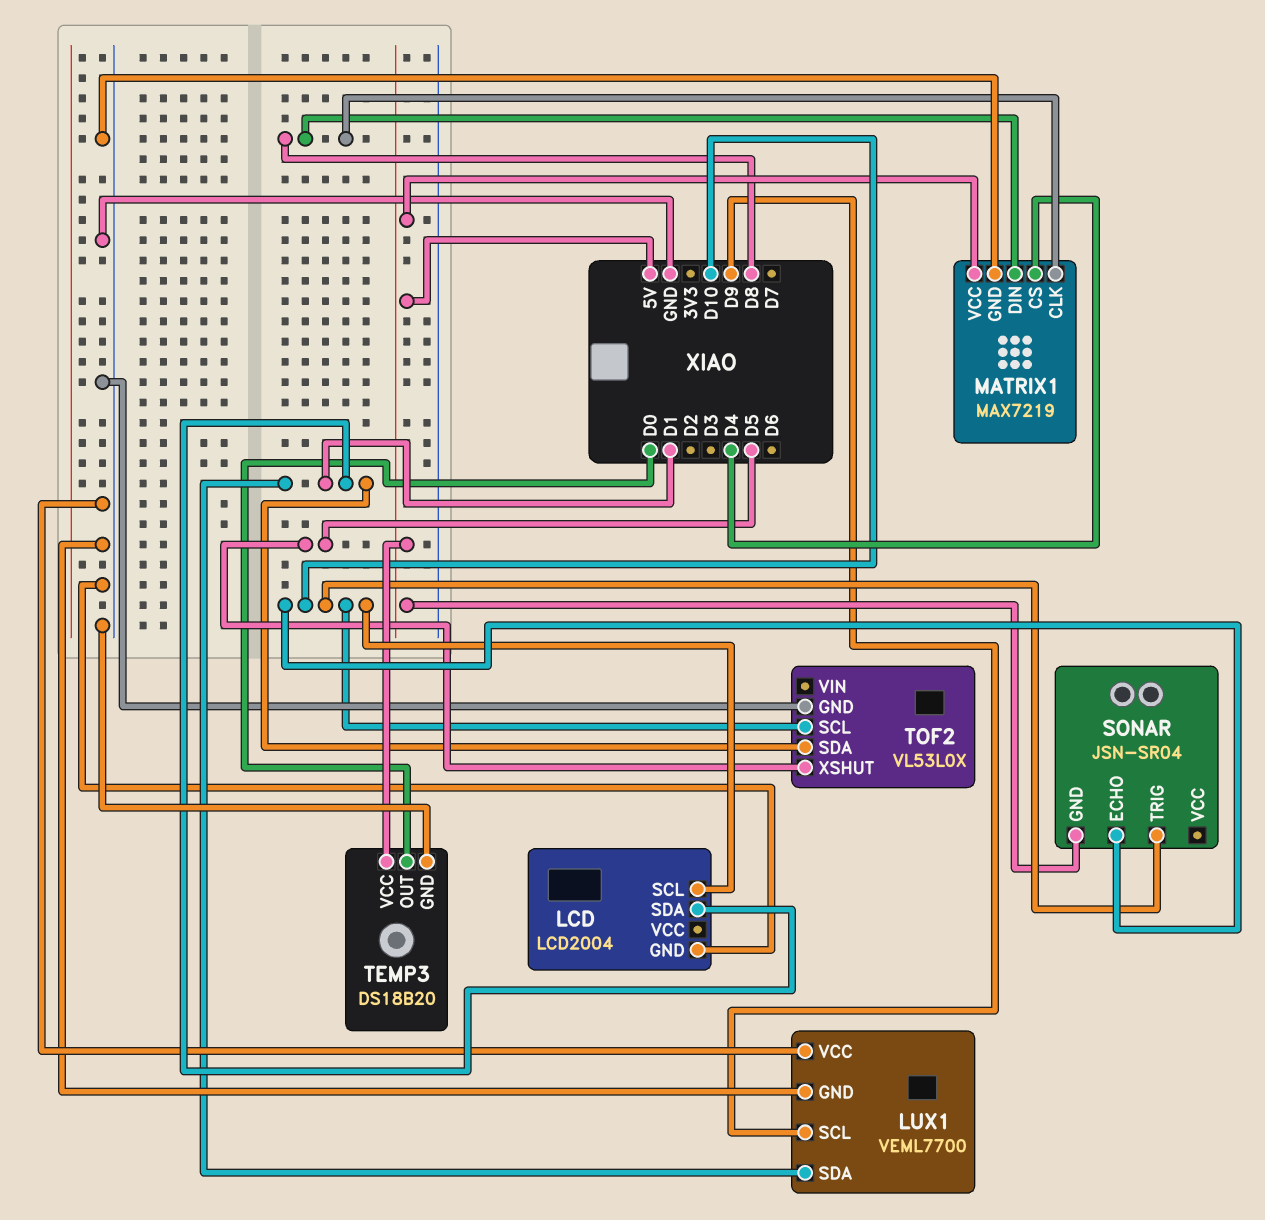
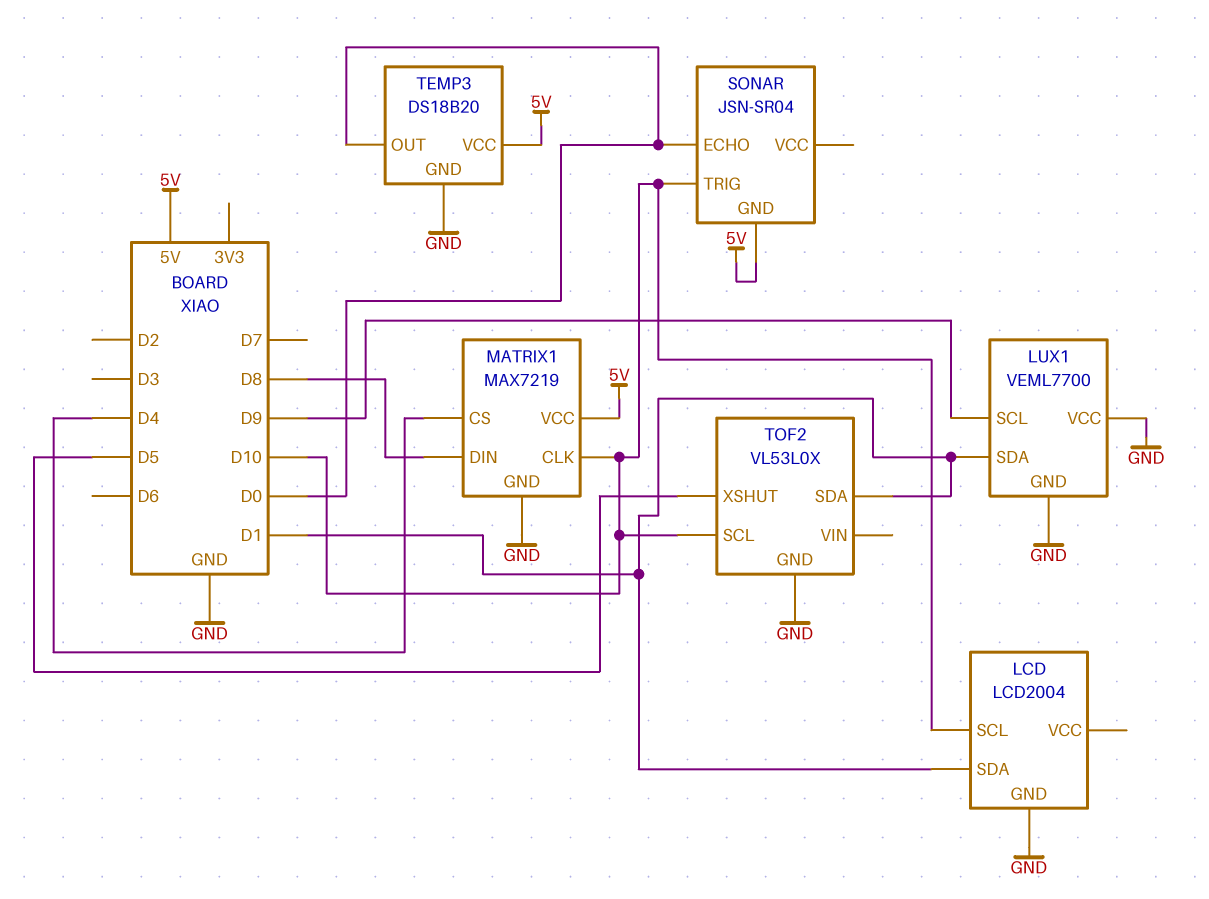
MATRIX1 pin CLK: D8 -> D10
SONAR pin ECHO: D10 -> D0

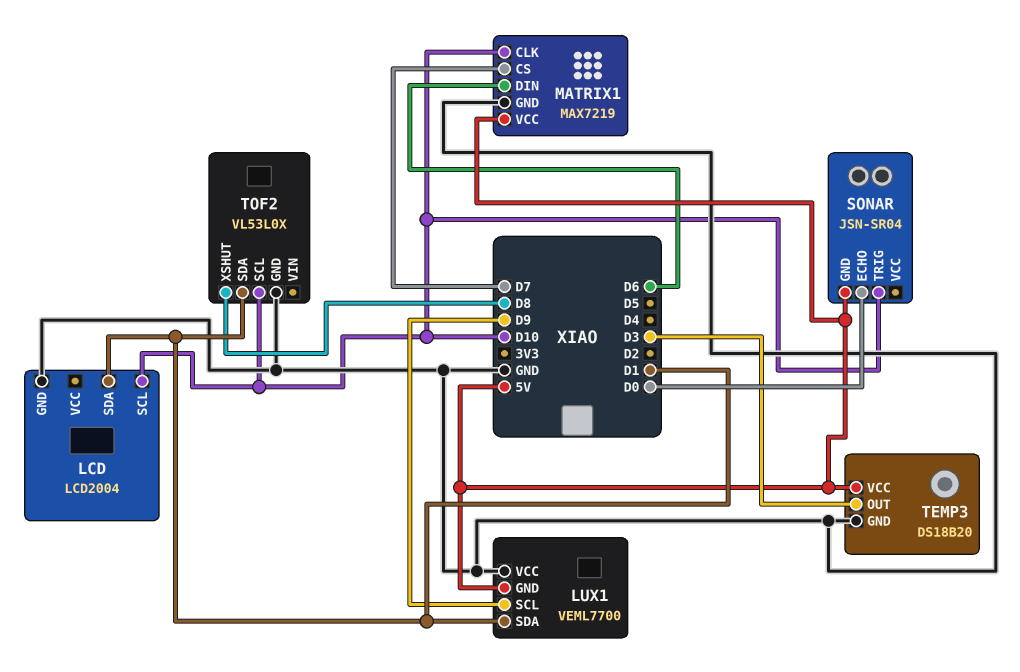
LUX1 pin GND: GND -> 5V
MATRIX1 pin CS: D4 -> D7
MATRIX1 pin DIN: D8 -> D6
TEMP3 pin OUT: D0 -> D3
TOF2 pin XSHUT: D5 -> D8

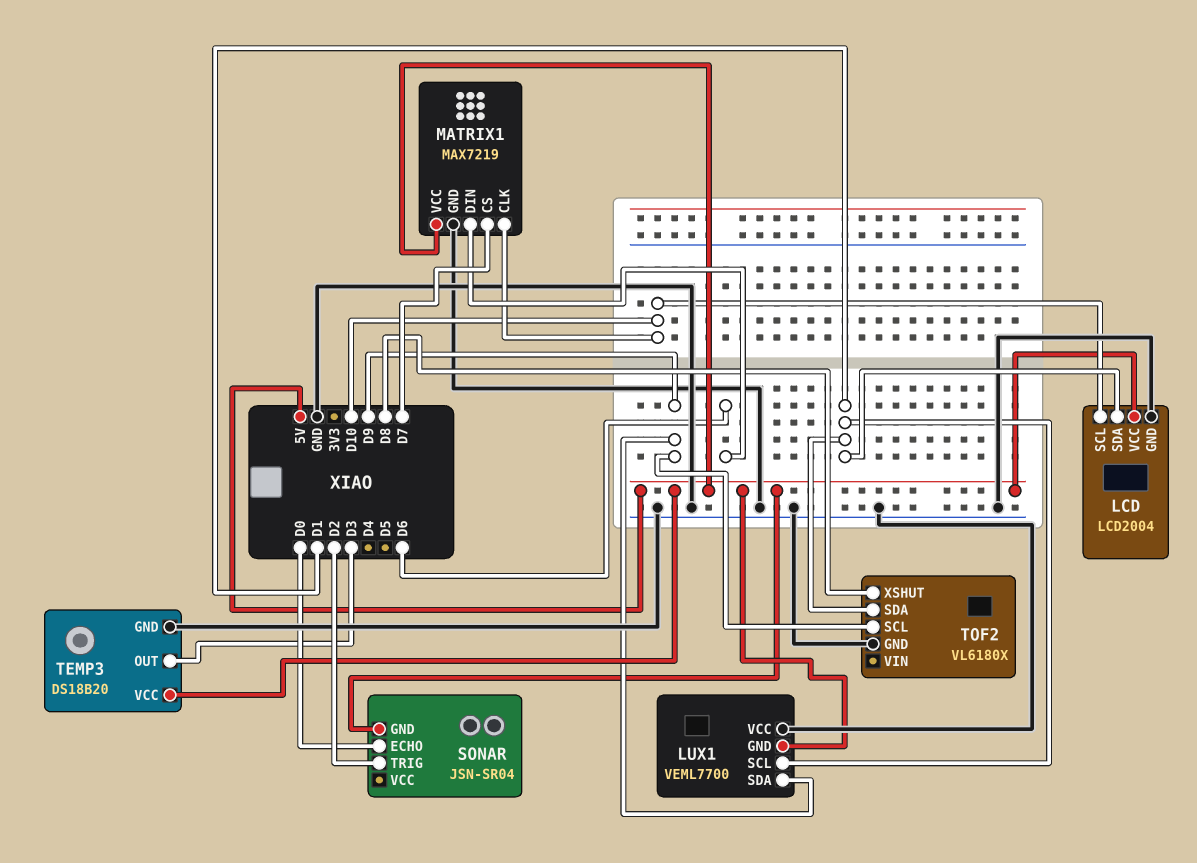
LCD pin VCC: none -> 5V
LUX1 pin SCL: D9 -> D1
LUX1 pin SDA: D1 -> D9
SONAR pin TRIG: D10 -> D2
TOF2: VL53L0X -> VL6180X
TOF2 pin SCL: D10 -> D9

